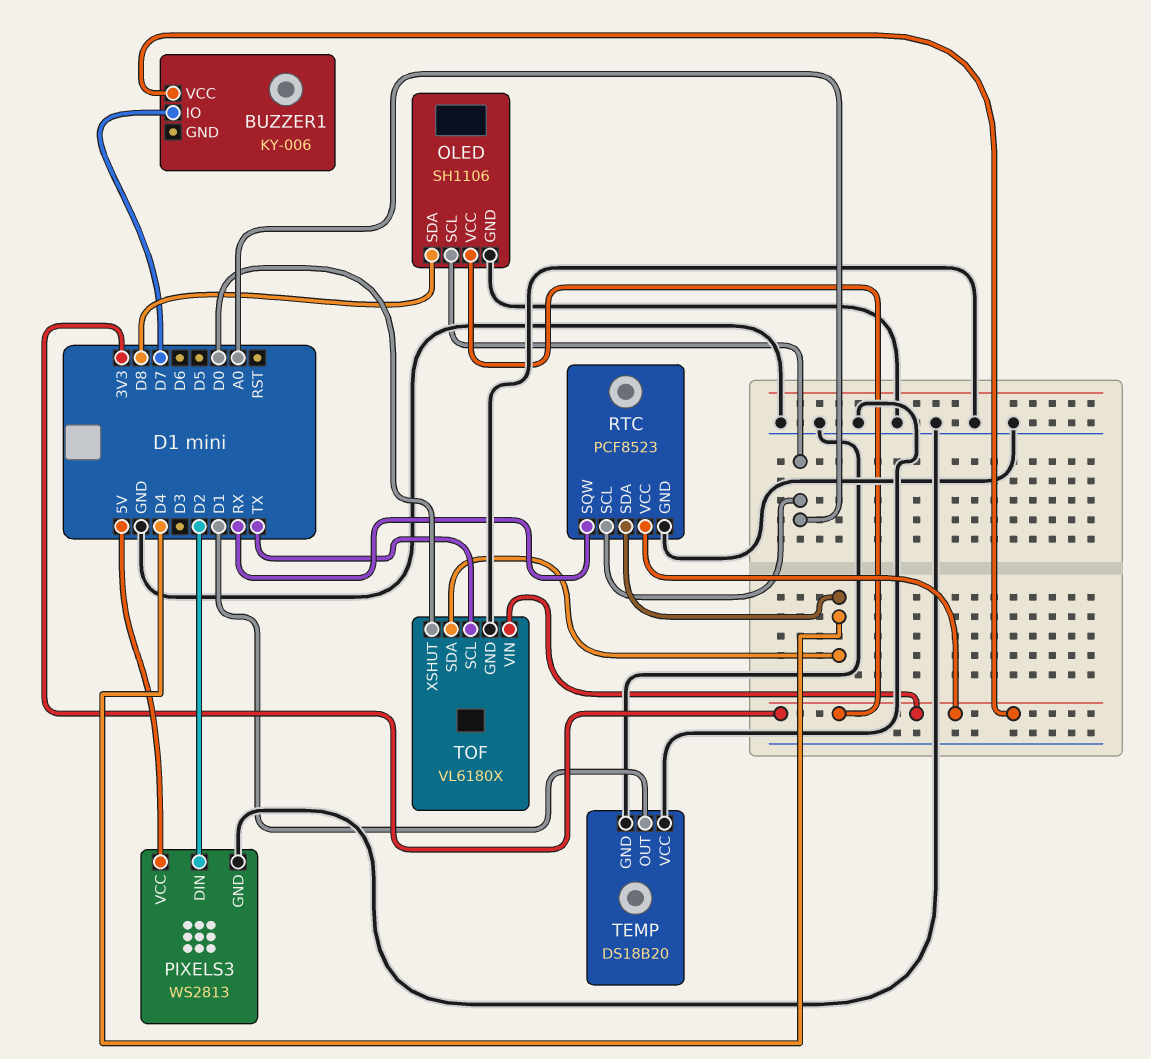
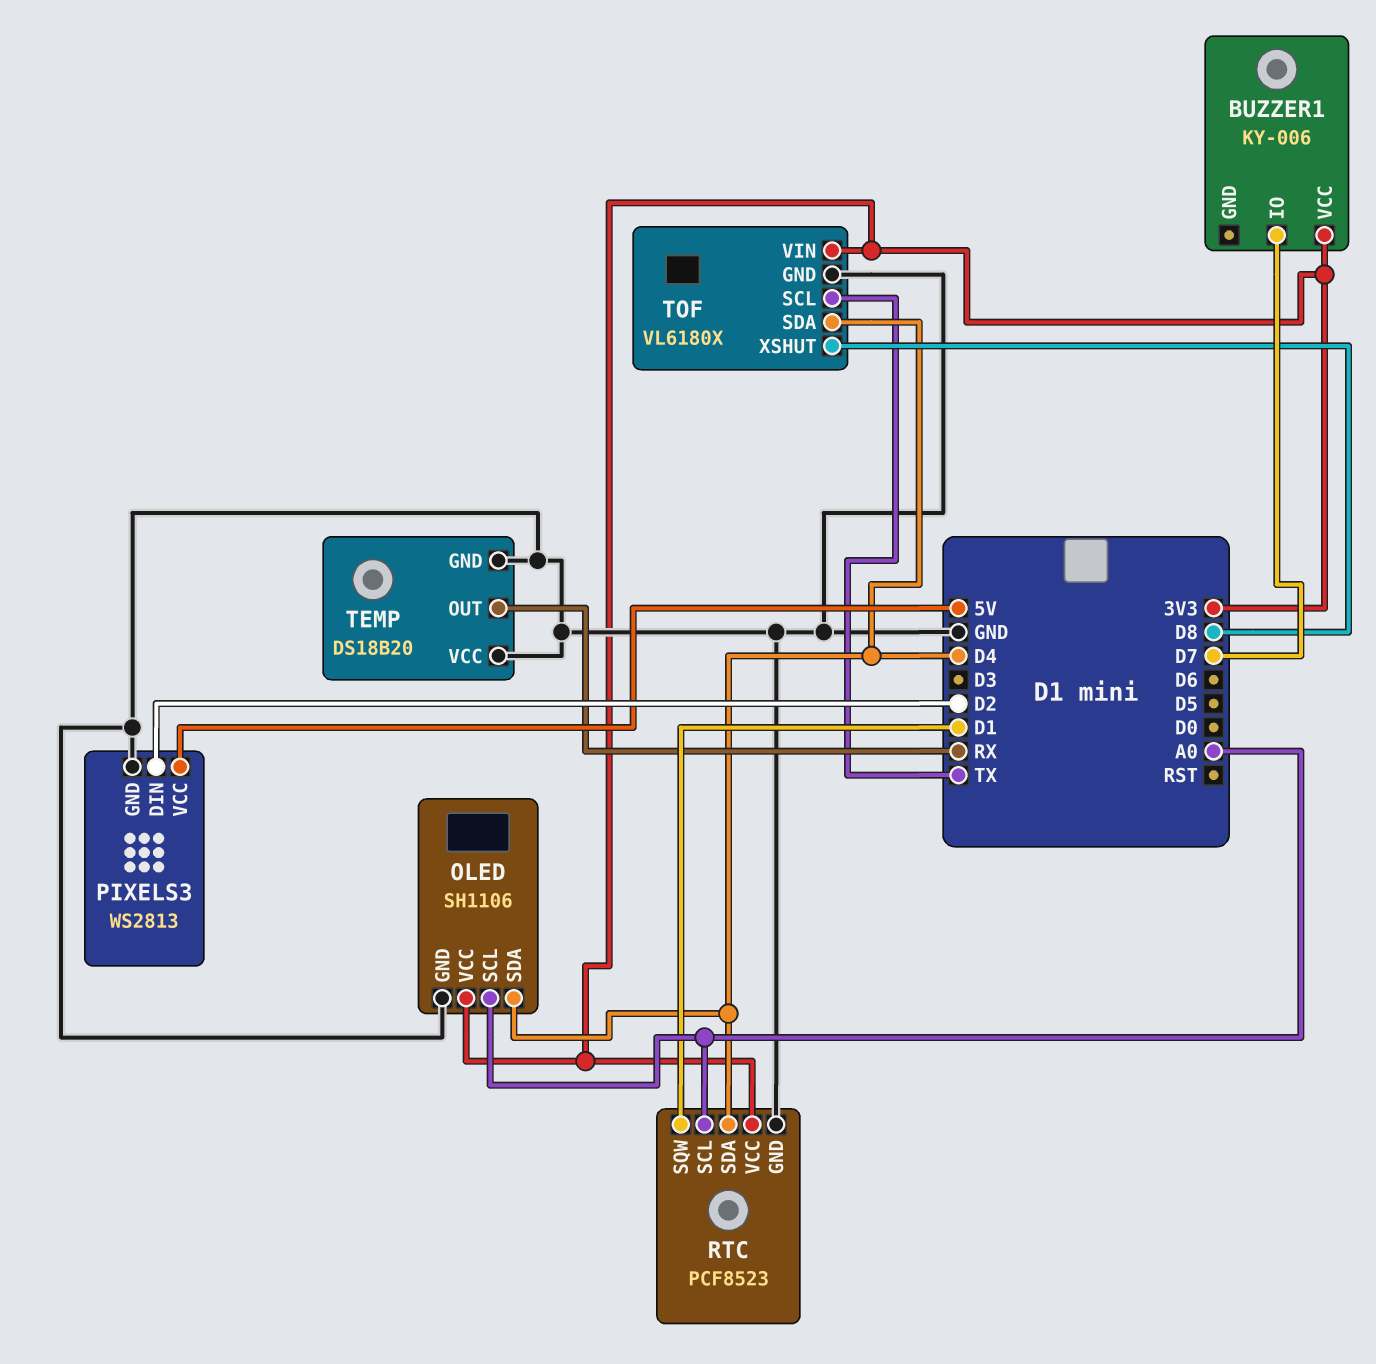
OLED pin SDA: D8 -> D4
RTC pin SQW: RX -> D1
TEMP pin OUT: D1 -> RX
TOF pin XSHUT: D0 -> D8

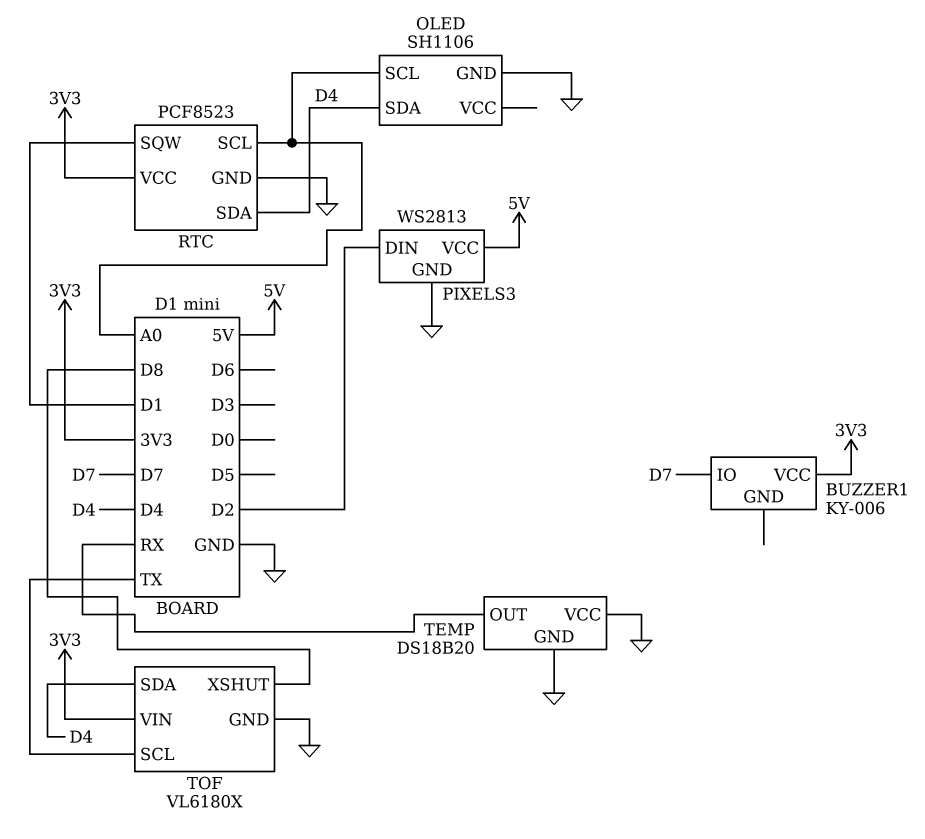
OLED pin VCC: 3V3 -> none

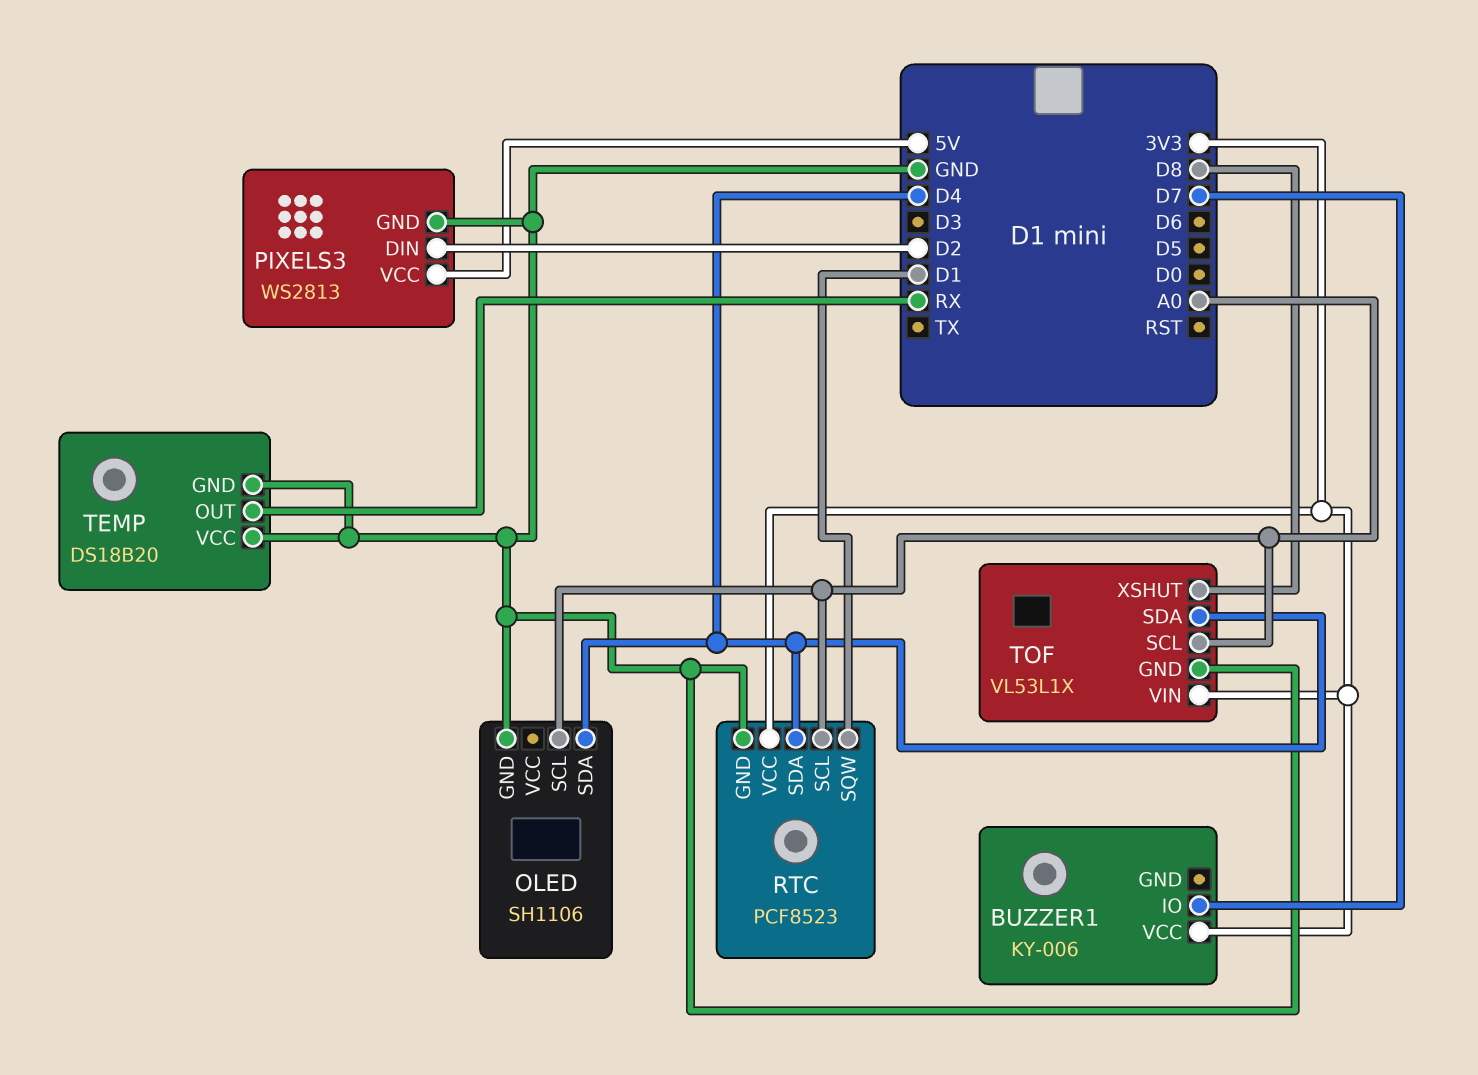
TOF: VL6180X -> VL53L1X
TOF pin SCL: TX -> A0

